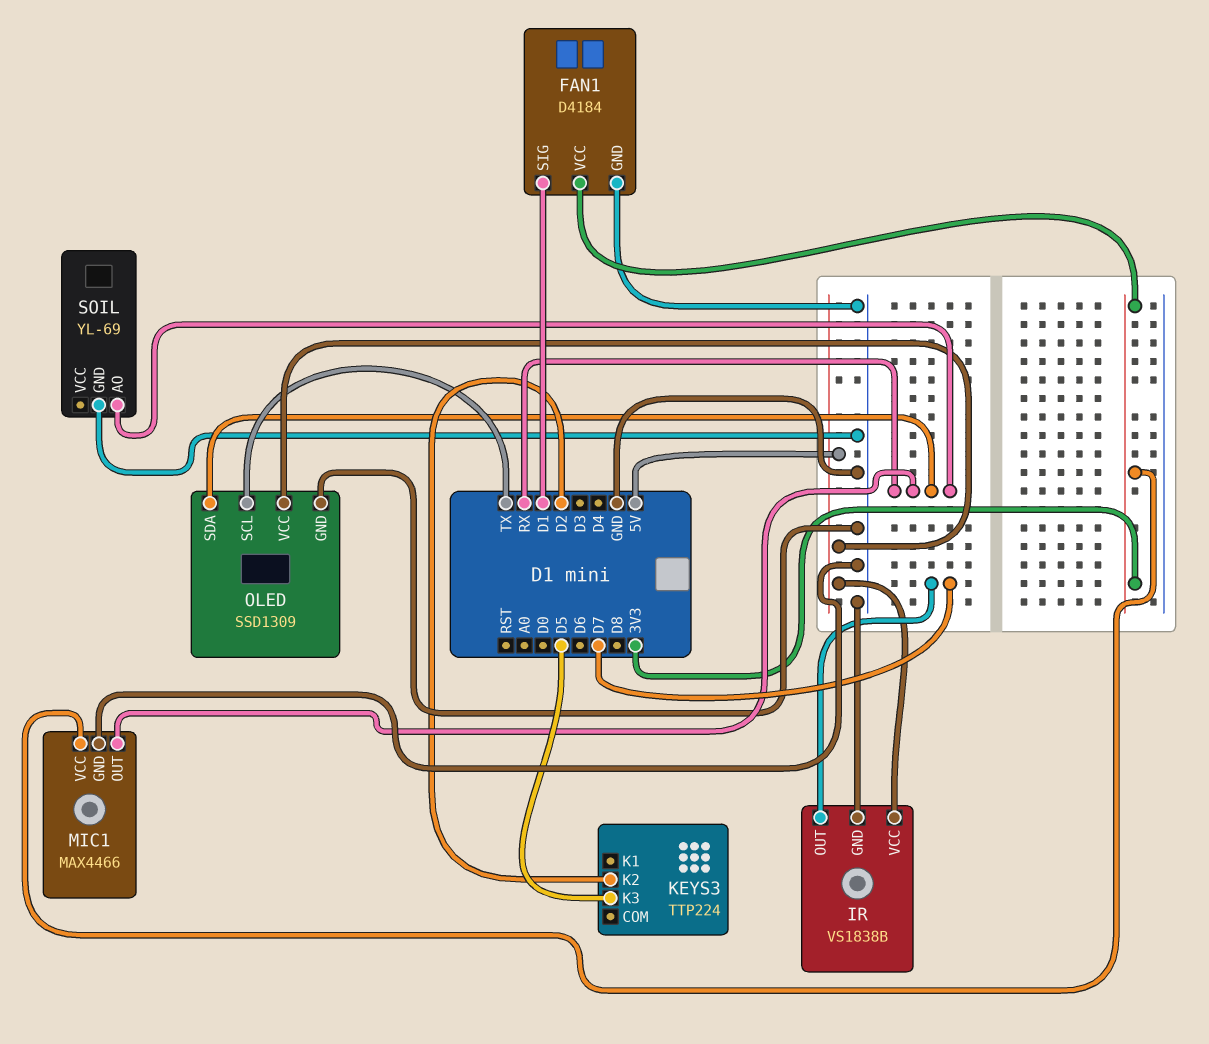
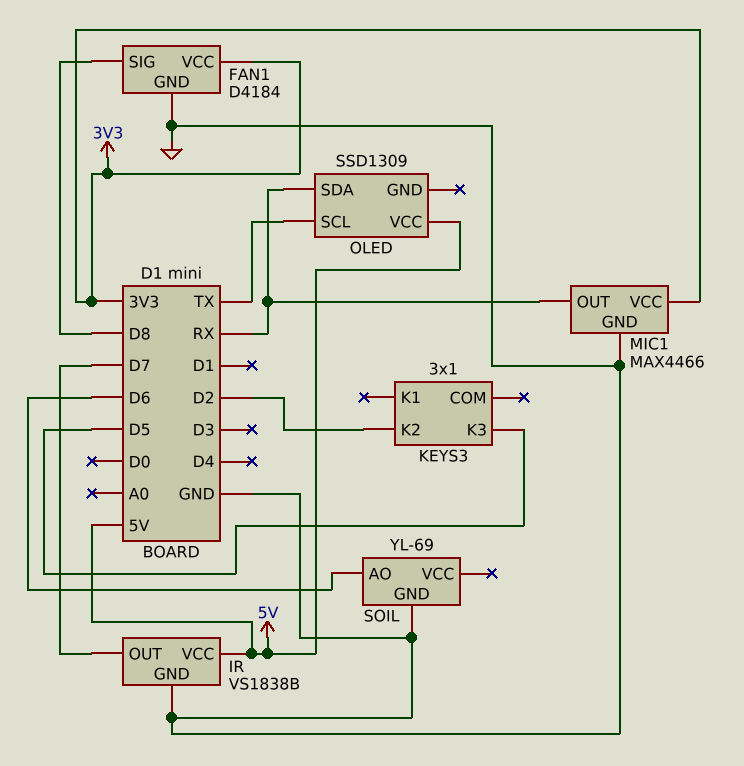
FAN1 pin SIG: D1 -> D8
KEYS3: TTP224 -> 3x1
OLED pin GND: GND -> none
SOIL pin AO: RX -> D6

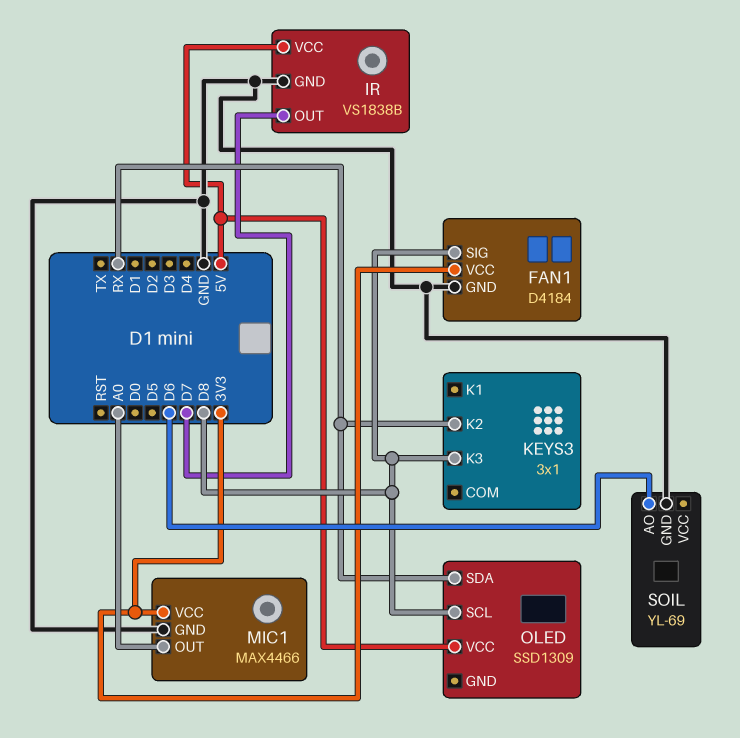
KEYS3 pin K2: D2 -> RX
KEYS3 pin K3: D5 -> D8
MIC1 pin OUT: RX -> A0
OLED pin SCL: TX -> D8

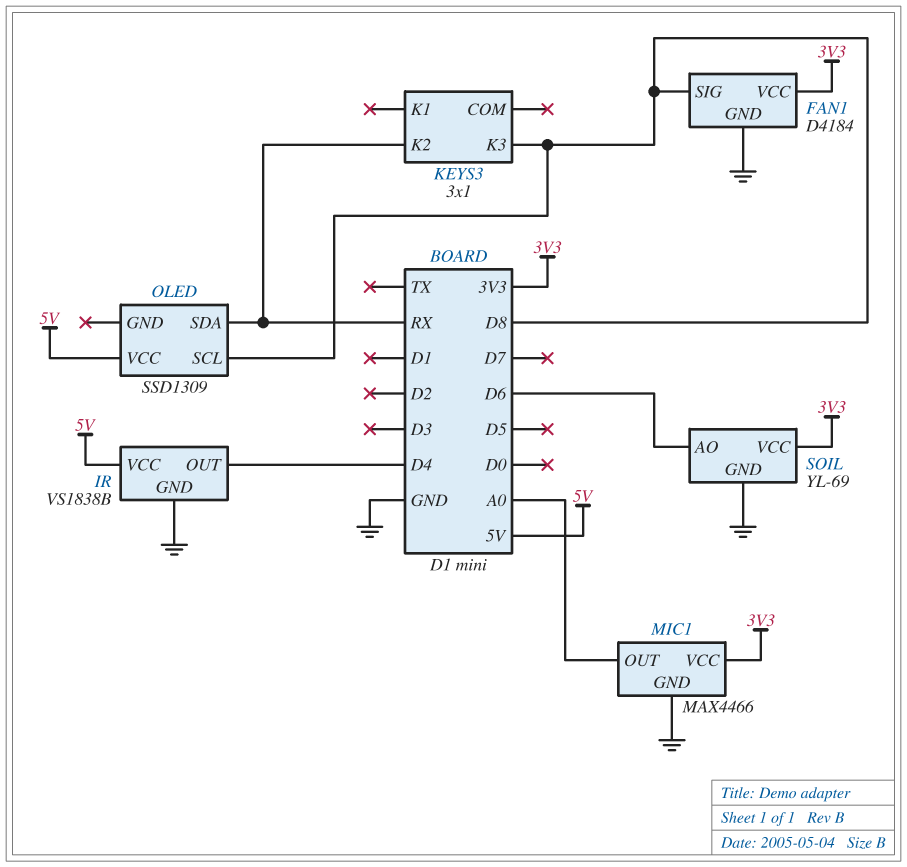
IR pin OUT: D7 -> D4
SOIL pin VCC: none -> 3V3

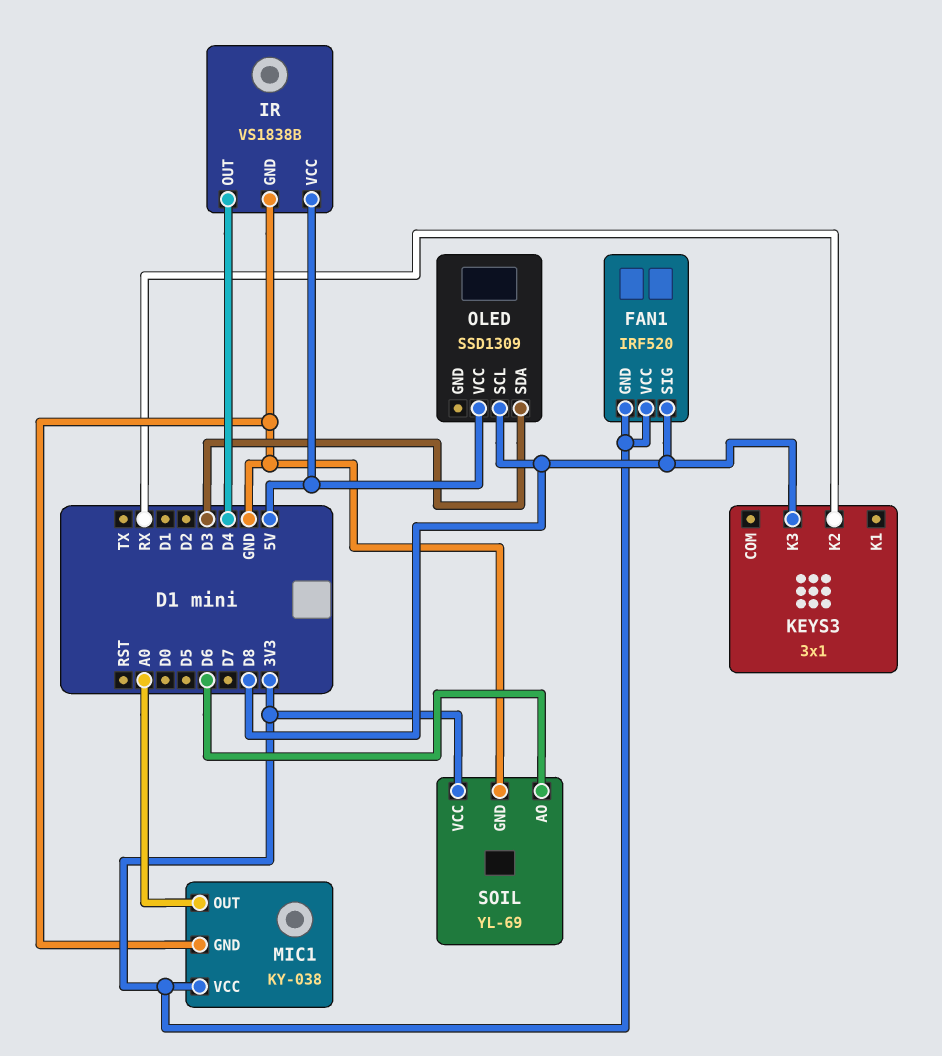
FAN1: D4184 -> IRF520
FAN1 pin GND: GND -> 3V3
MIC1: MAX4466 -> KY-038
OLED pin SDA: RX -> D3

